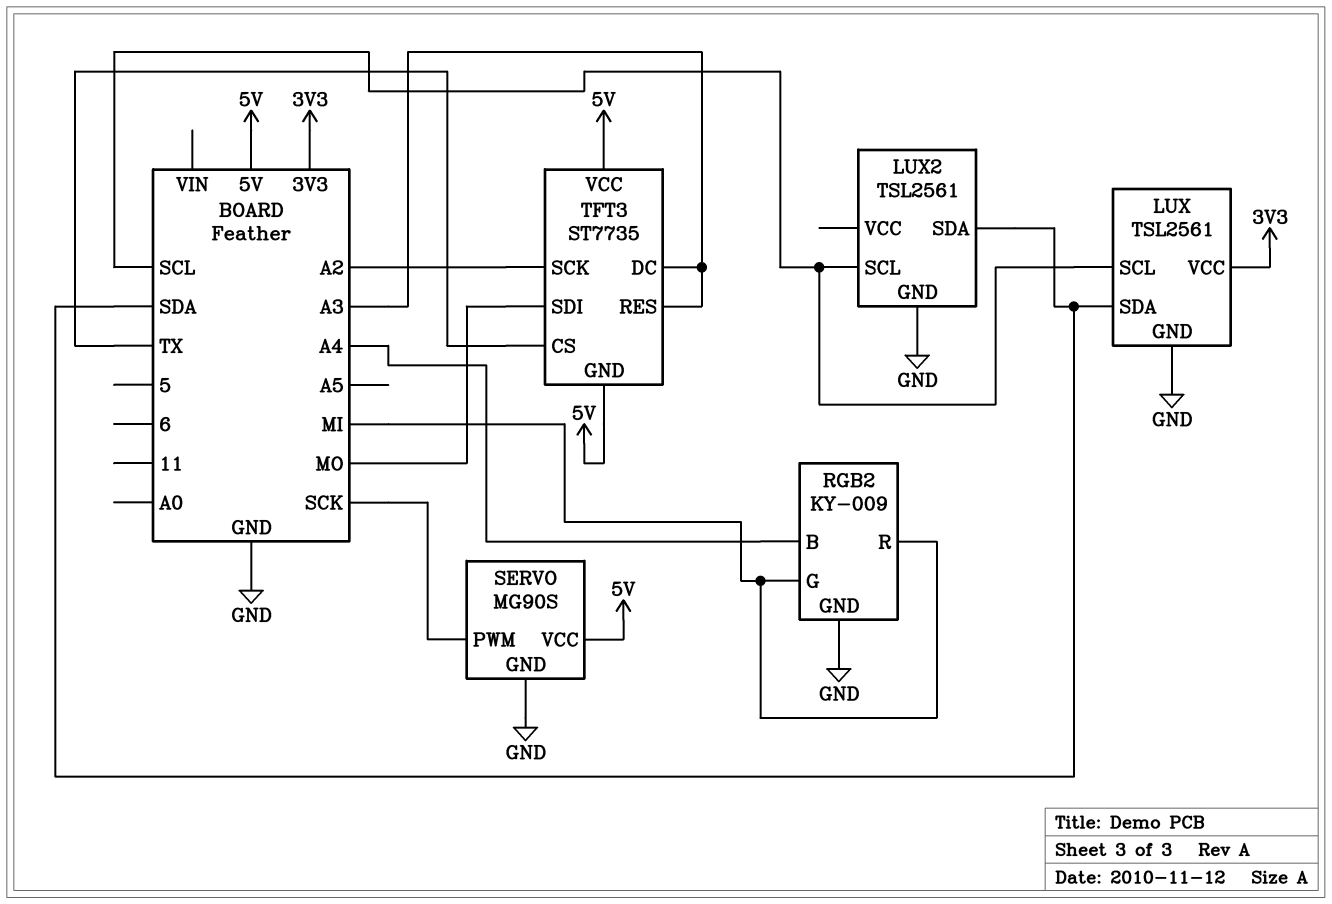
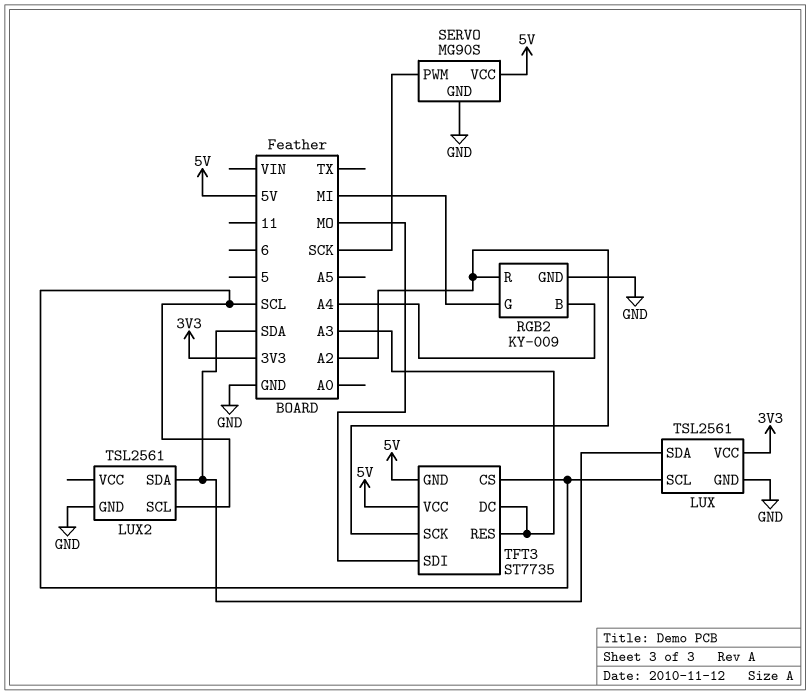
RGB2 pin R: MI -> A2
TFT3 pin CS: TX -> SCL

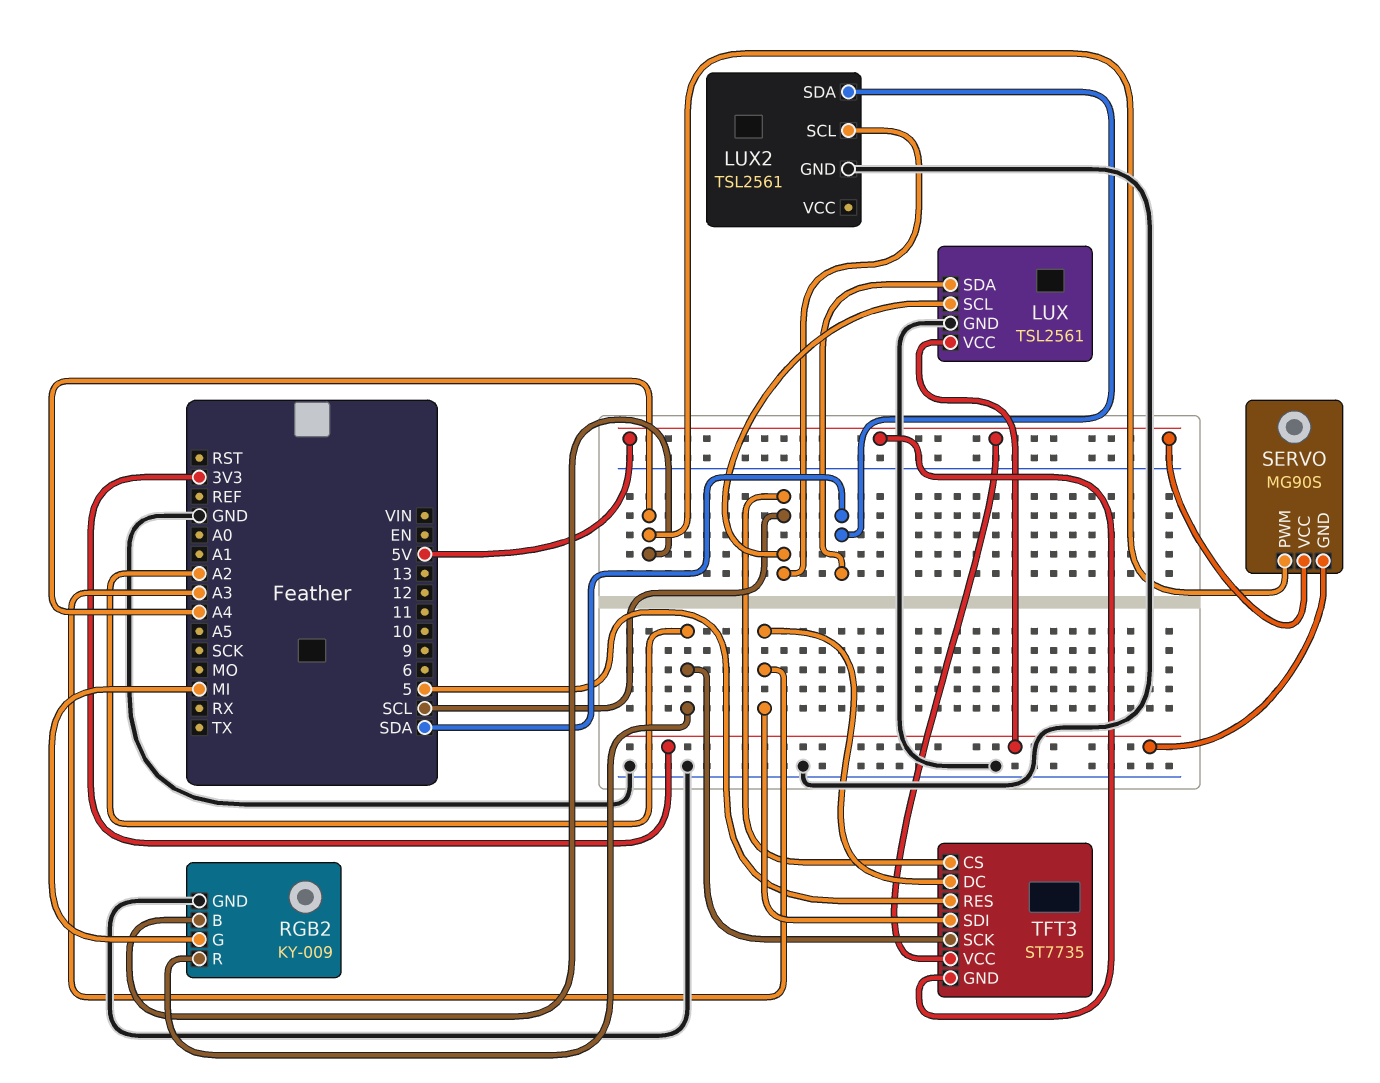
SERVO pin GND: GND -> 3V3
SERVO pin PWM: SCK -> A4
TFT3 pin RES: A3 -> 5
TFT3 pin SDI: MO -> A3

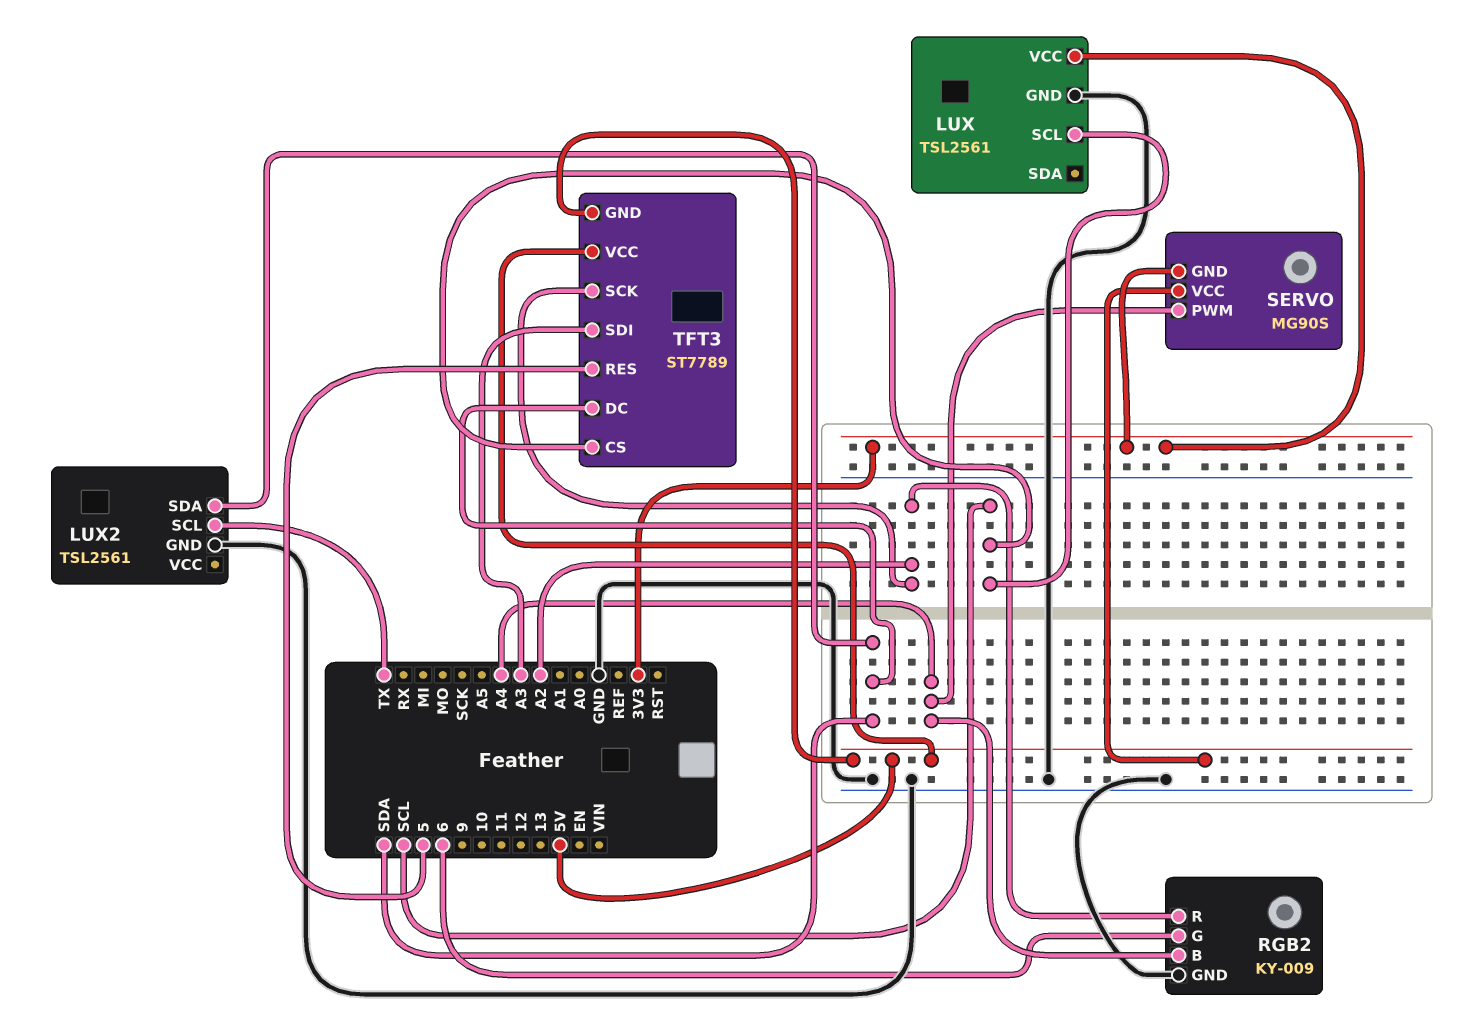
LUX pin SDA: SDA -> none
LUX2 pin SCL: SCL -> TX
RGB2 pin G: MI -> 6
TFT3: ST7735 -> ST7789
TFT3 pin DC: A3 -> SDA

